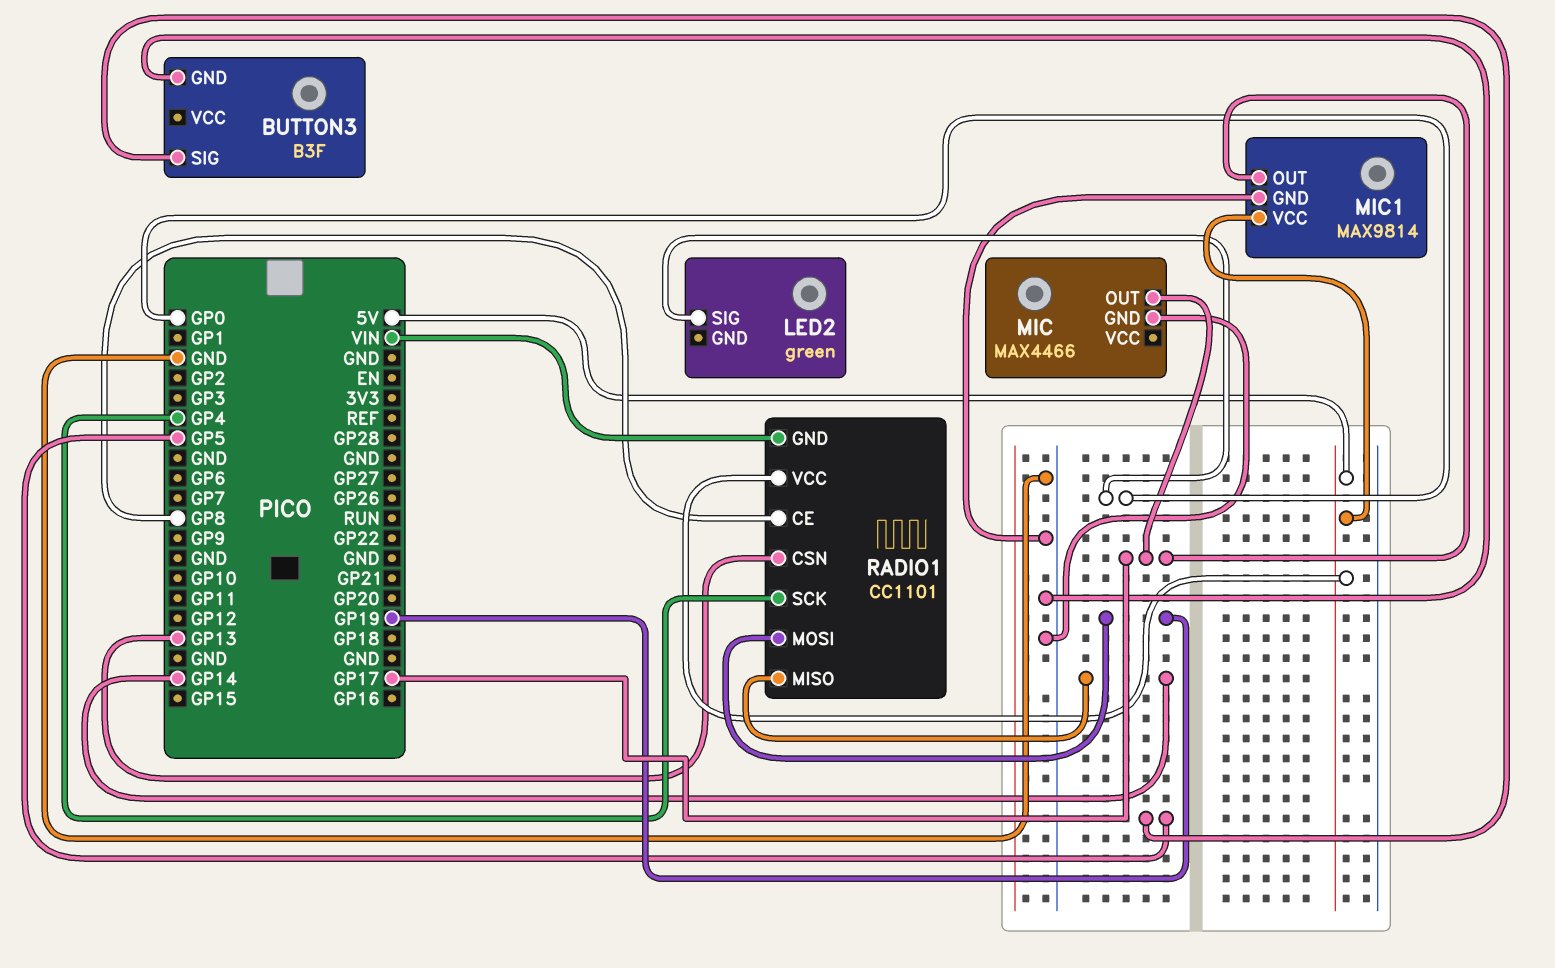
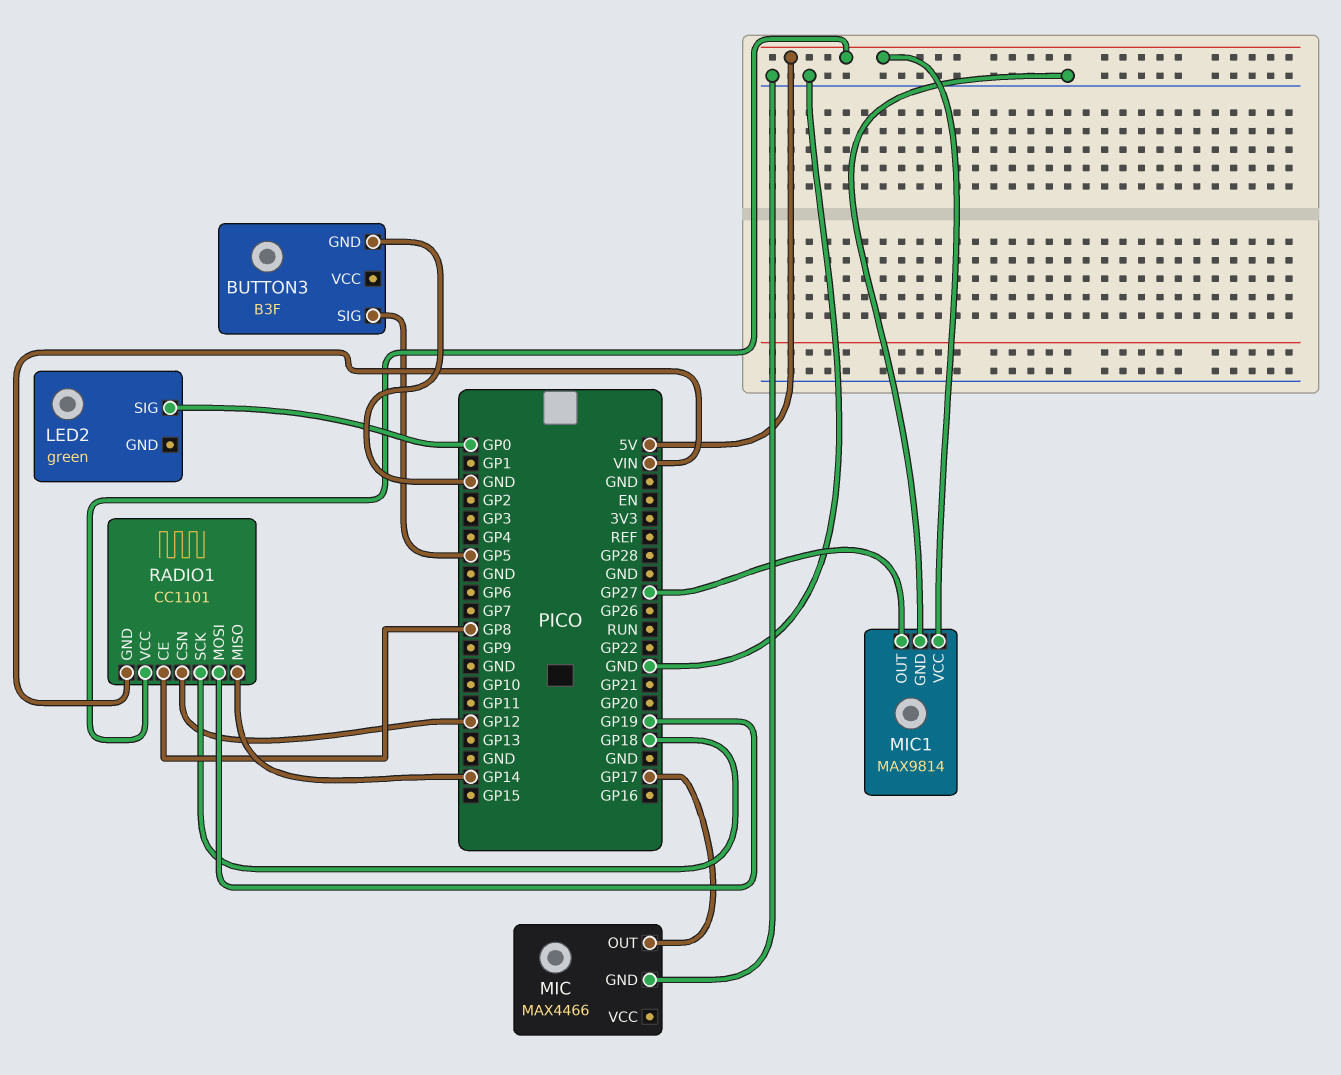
MIC1 pin OUT: GP17 -> GP27
RADIO1 pin CSN: GP13 -> GP12
RADIO1 pin SCK: GP4 -> GP18

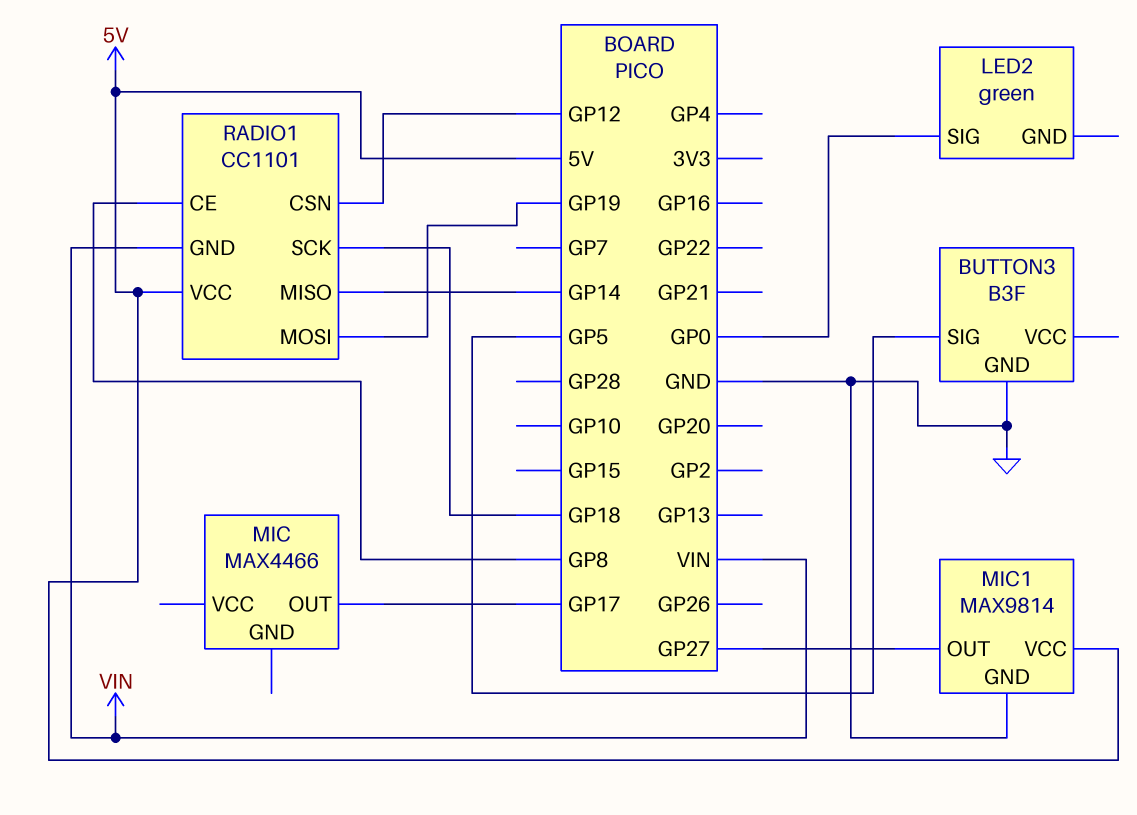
MIC pin GND: GND -> none

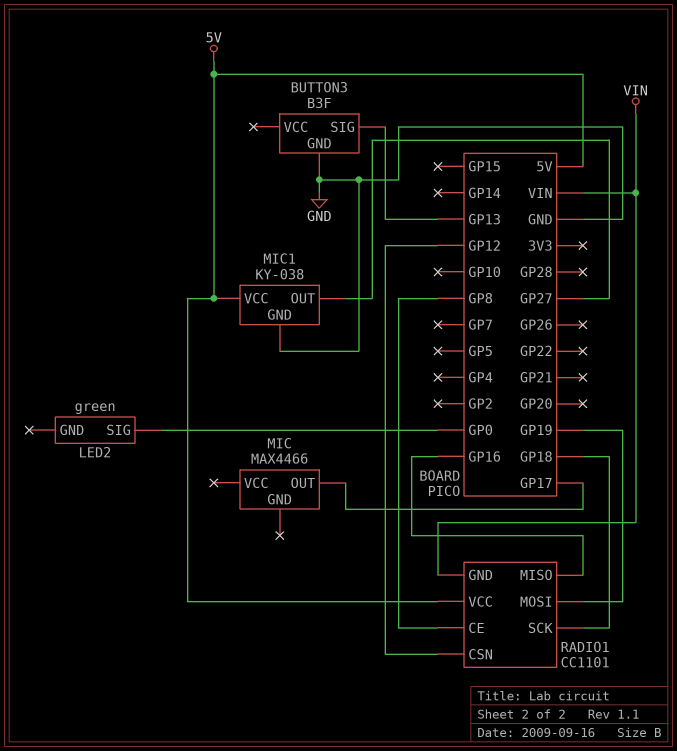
BUTTON3 pin SIG: GP5 -> GP13
MIC1: MAX9814 -> KY-038
RADIO1 pin MISO: GP14 -> GP16

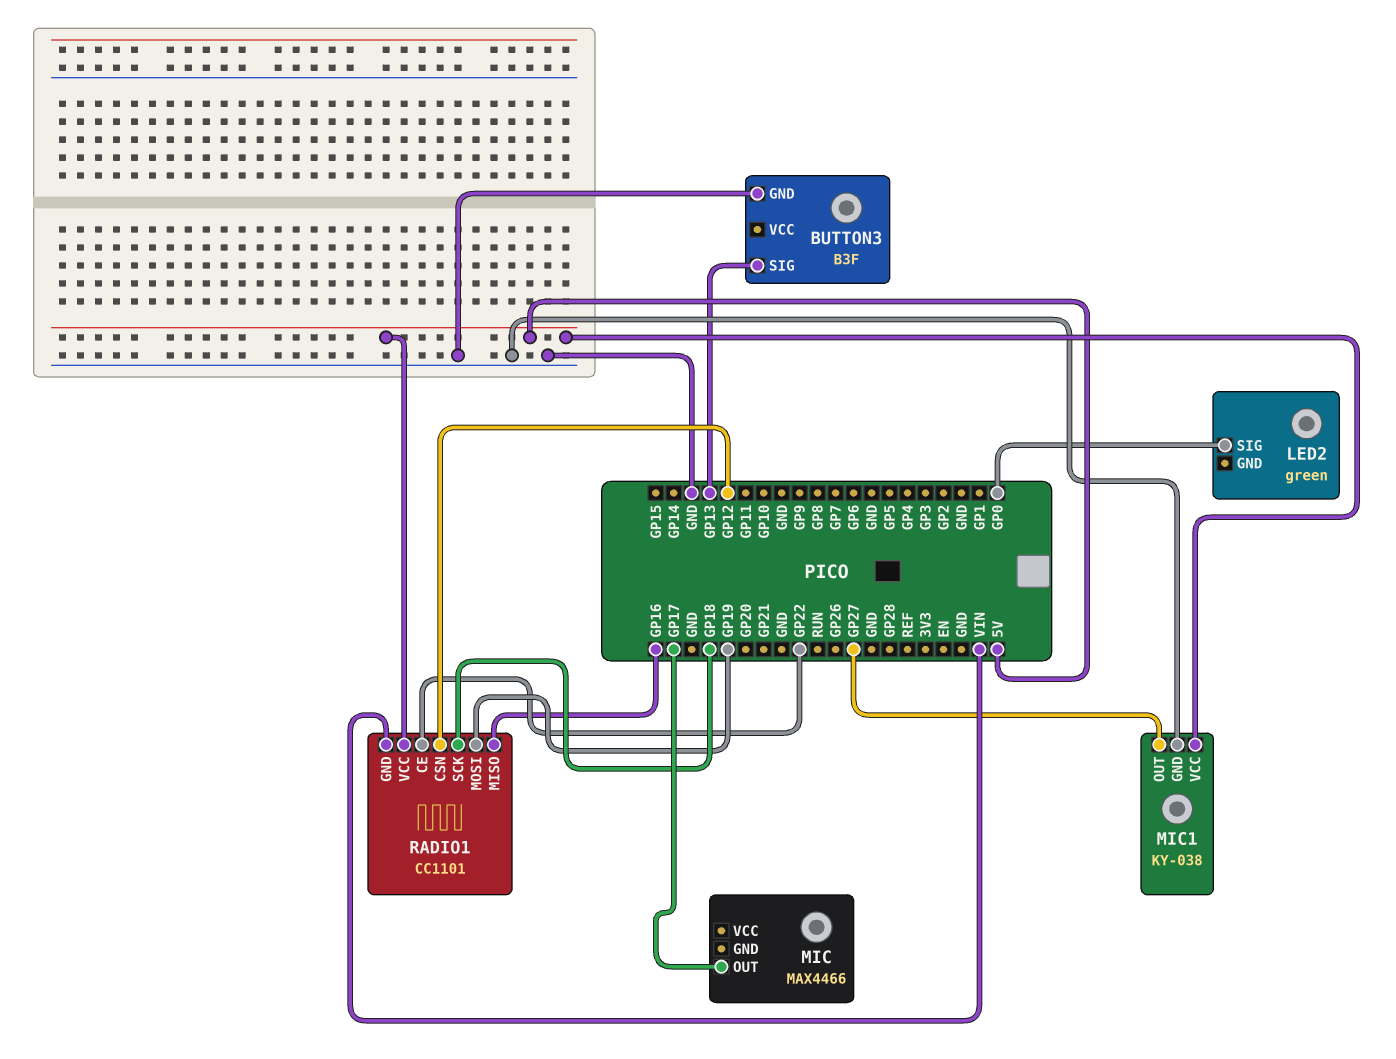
RADIO1 pin CE: GP8 -> GP22

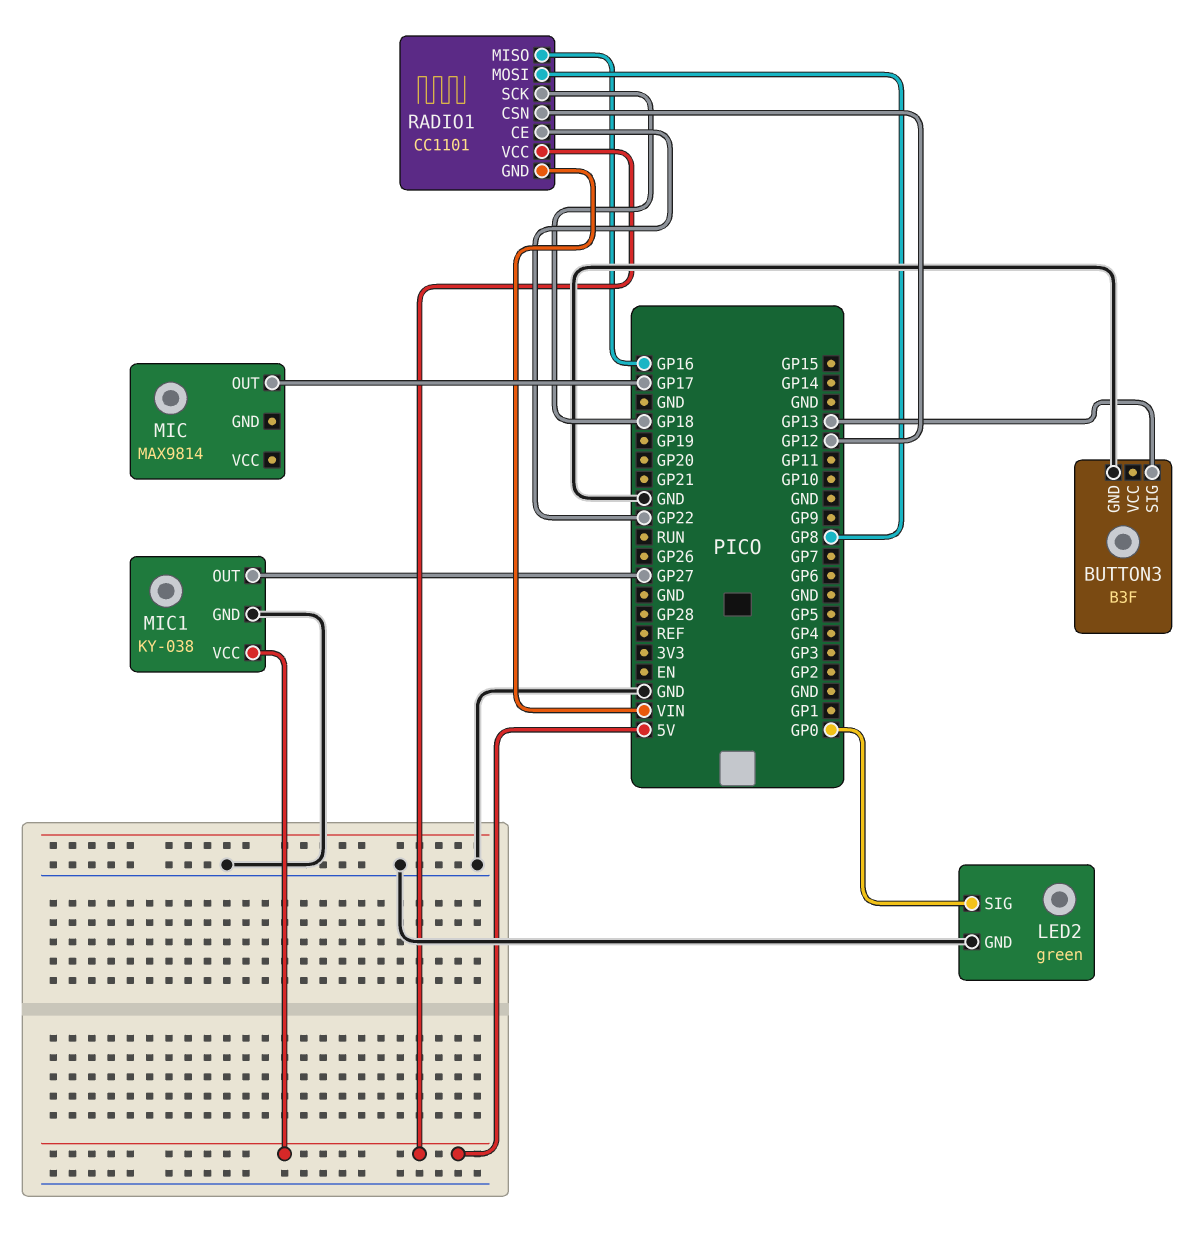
LED2 pin GND: none -> GND
MIC: MAX4466 -> MAX9814
RADIO1 pin MOSI: GP19 -> GP8

